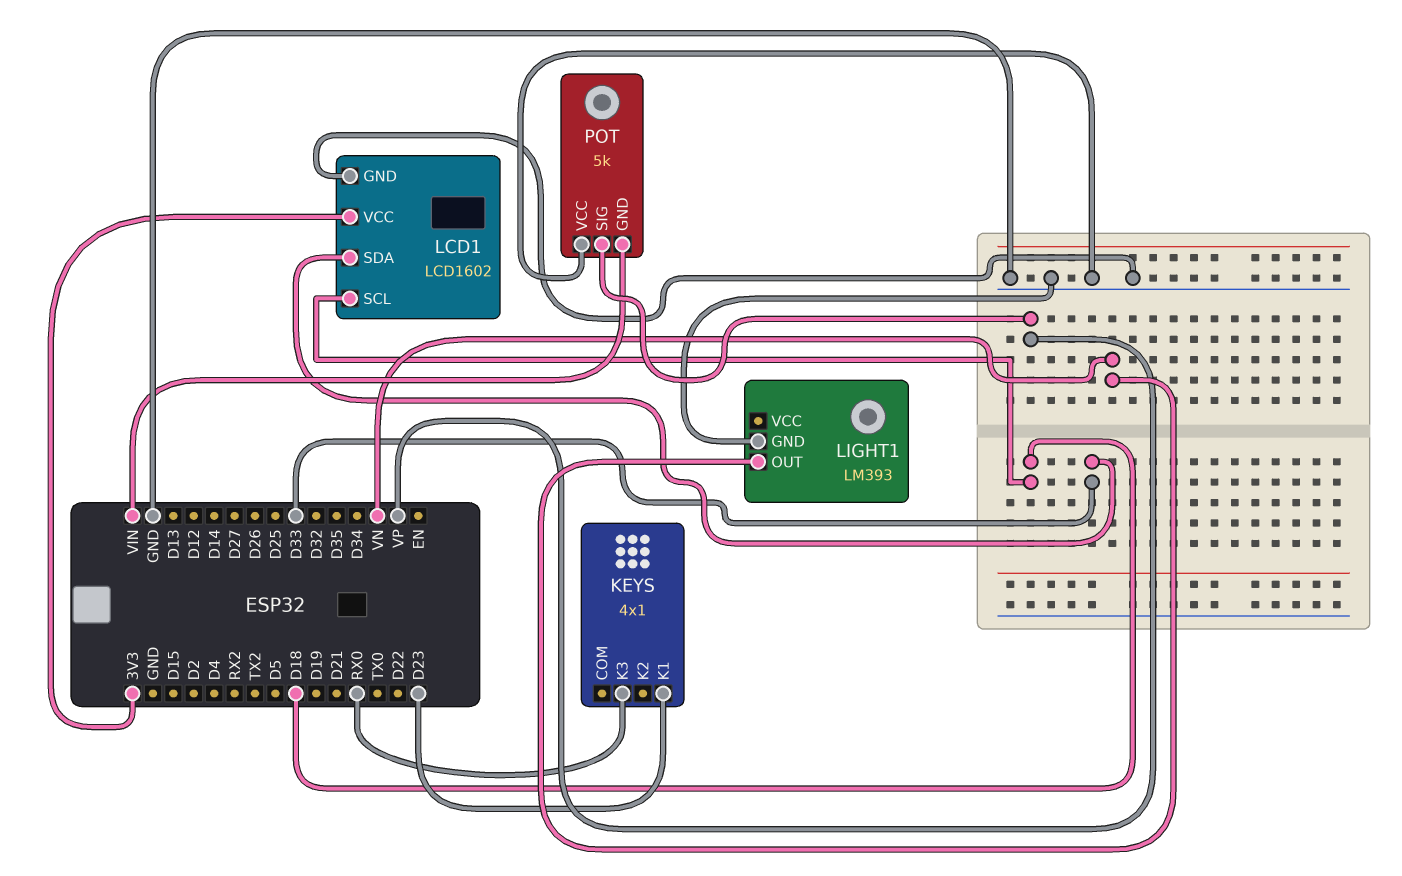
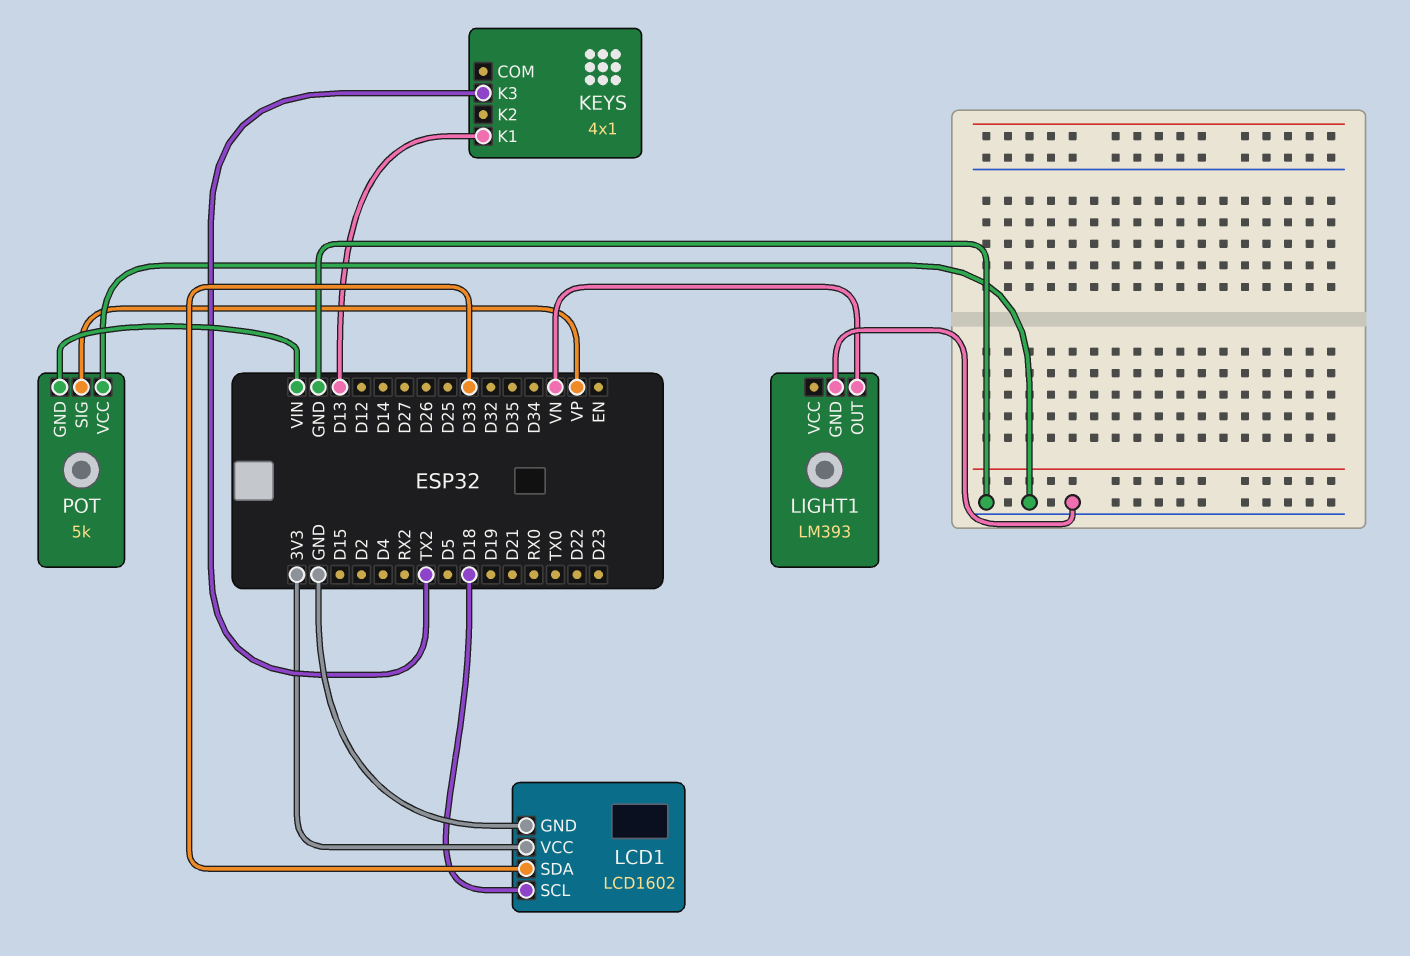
KEYS pin K1: D23 -> D13
KEYS pin K3: RX0 -> TX2

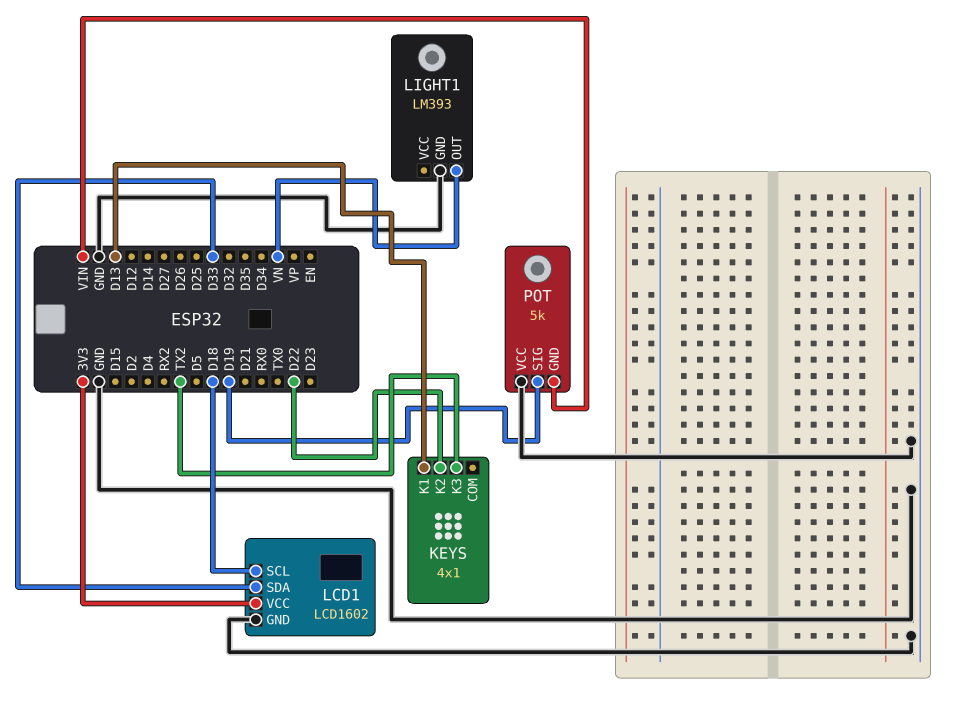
KEYS pin K2: none -> D22
POT pin SIG: VP -> D19

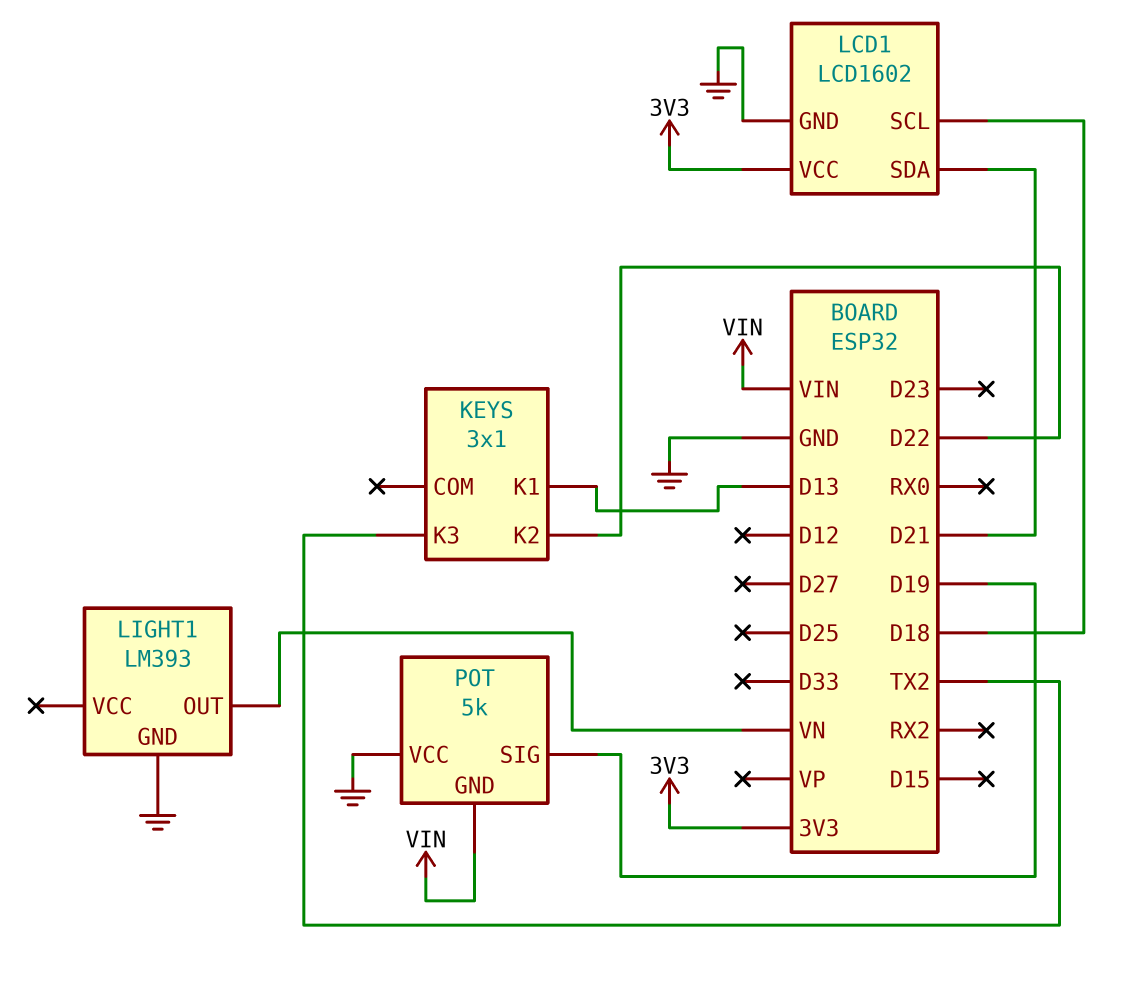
KEYS: 4x1 -> 3x1
LCD1 pin SDA: D33 -> D21

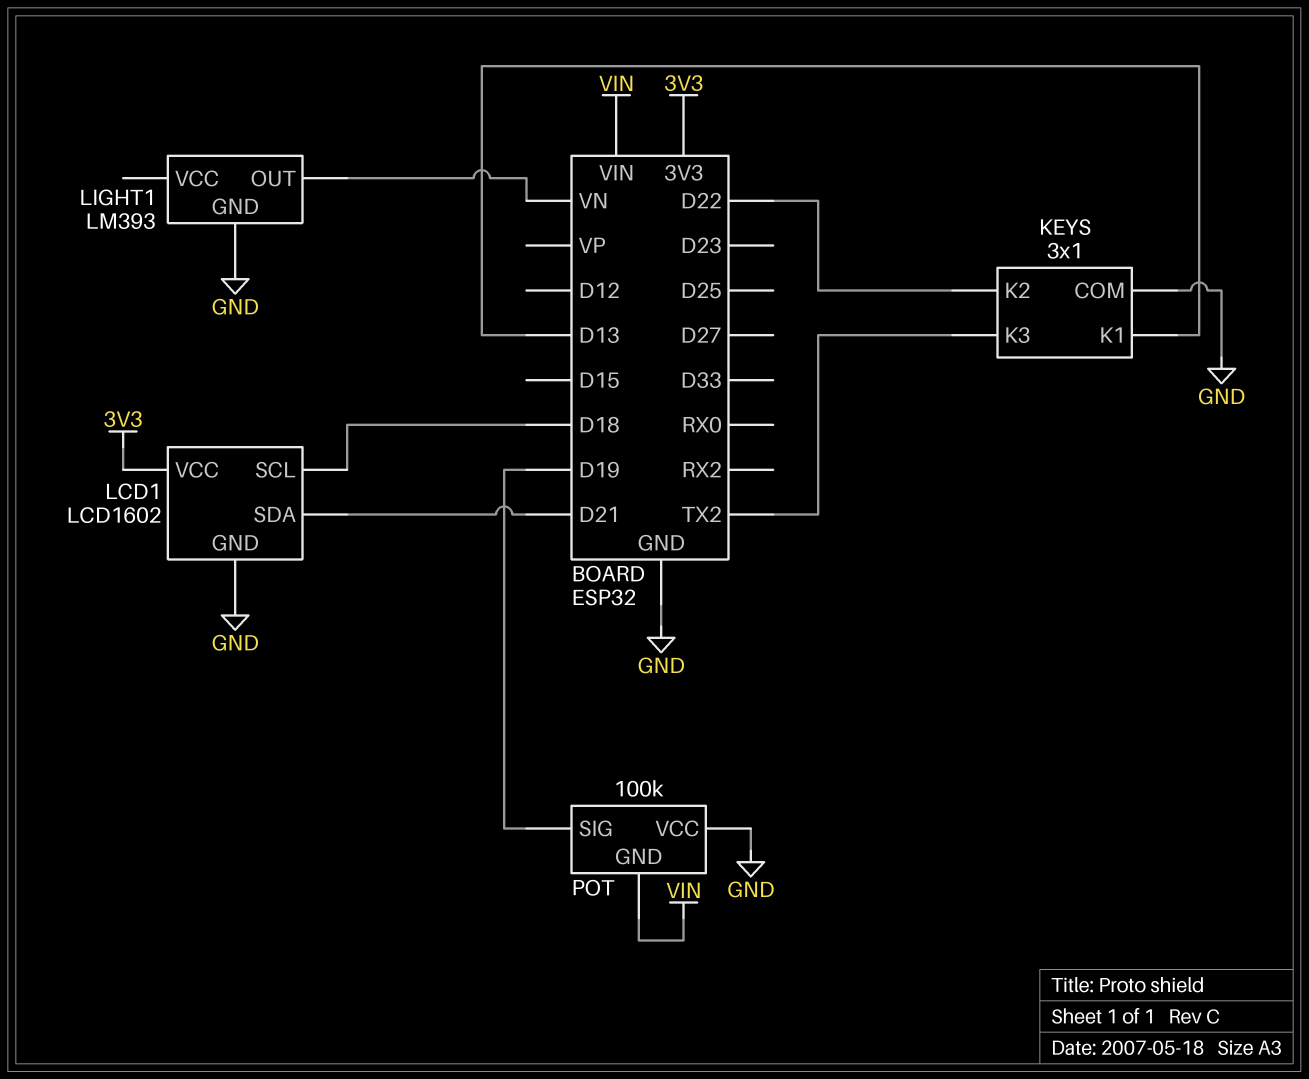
KEYS pin COM: none -> GND
POT: 5k -> 100k

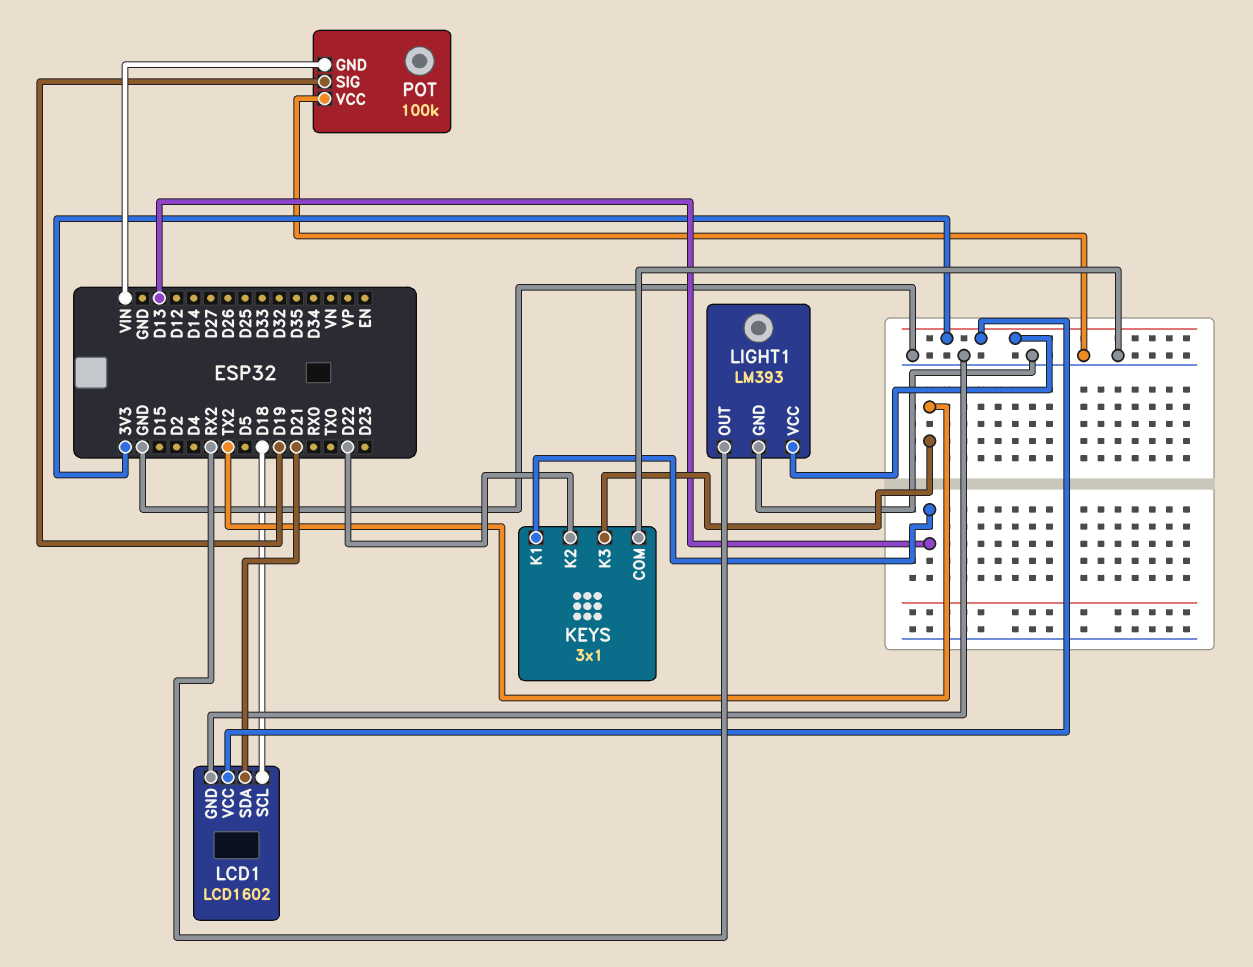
LIGHT1 pin OUT: VN -> RX2
LIGHT1 pin VCC: none -> 3V3

